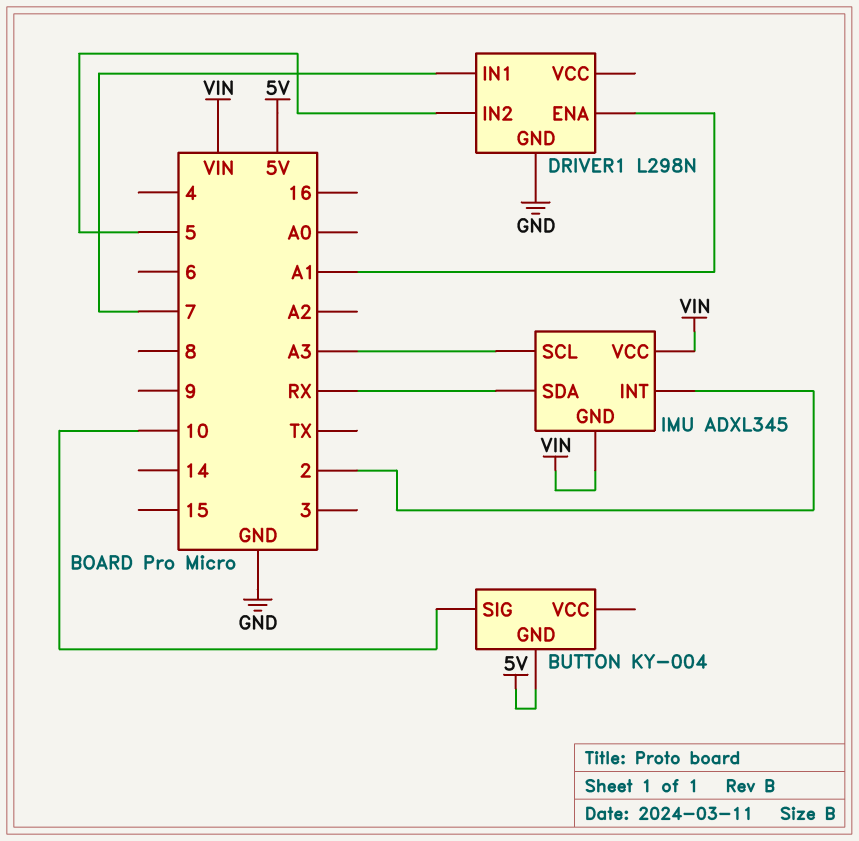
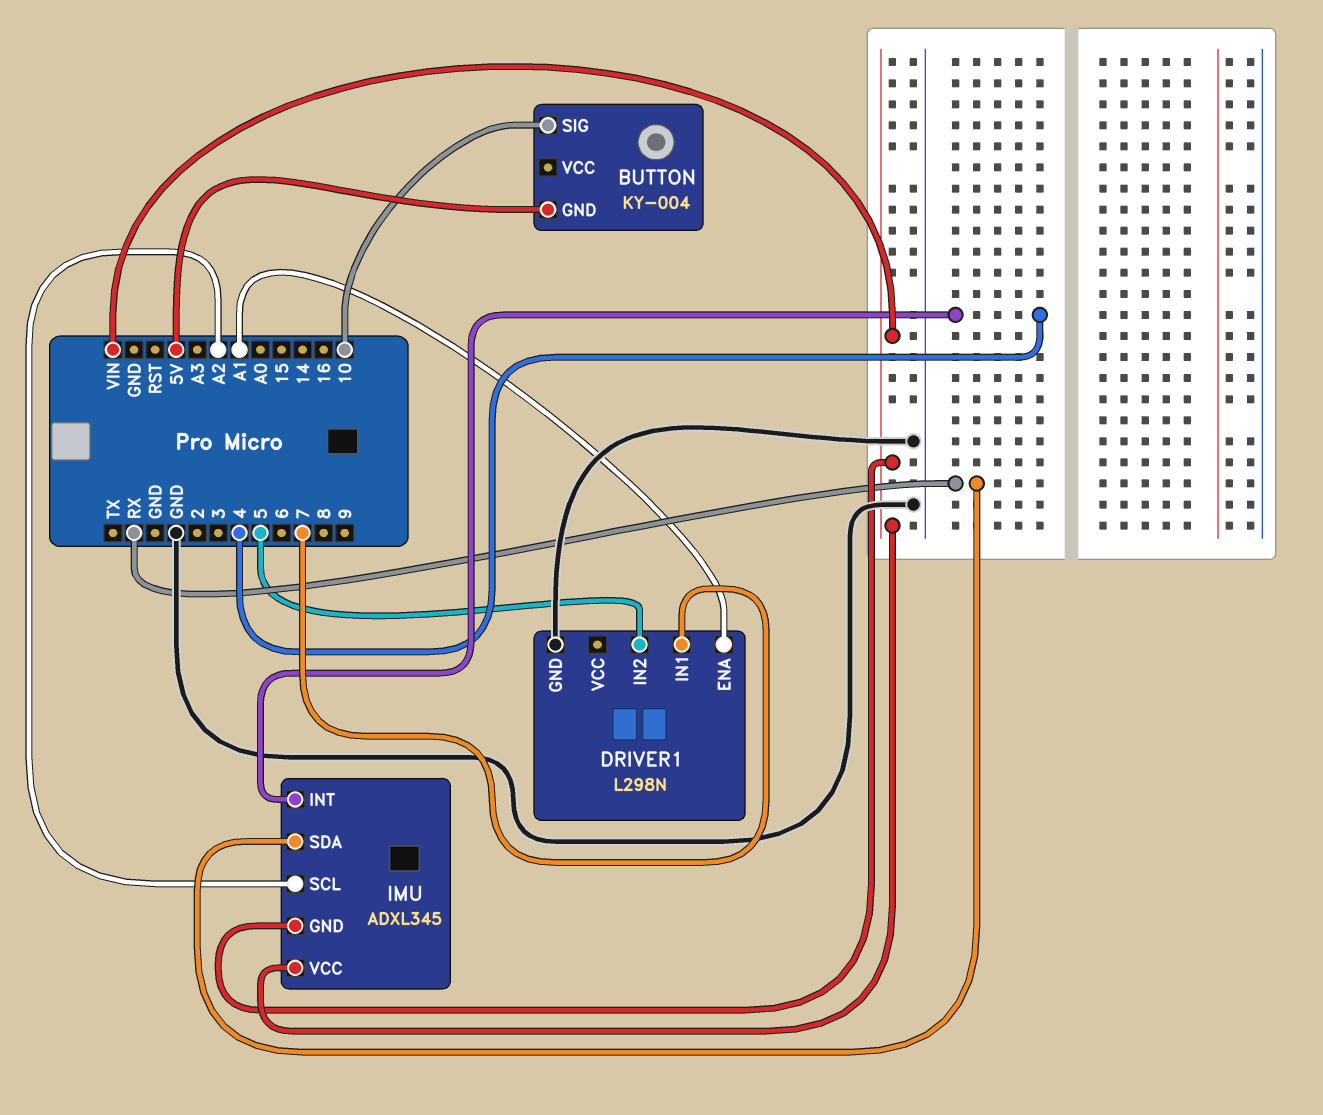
IMU pin INT: 2 -> 4
IMU pin SCL: A3 -> A2

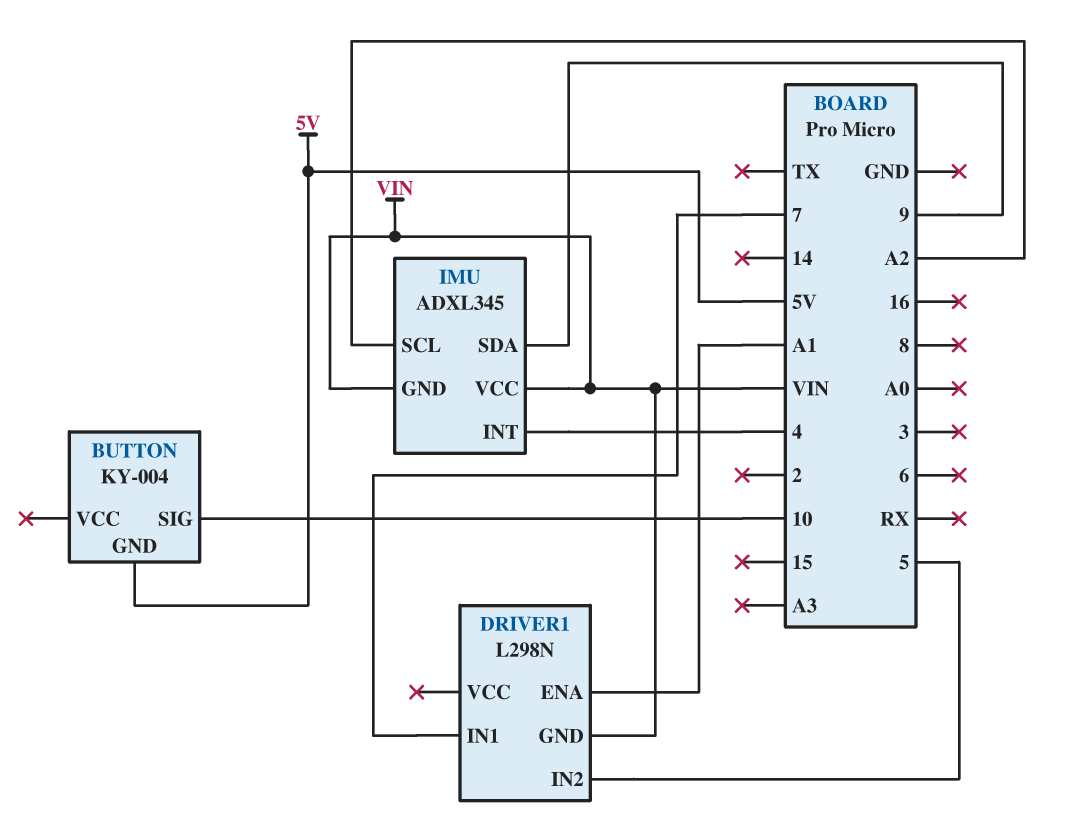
DRIVER1 pin GND: GND -> VIN
IMU pin SDA: RX -> 9

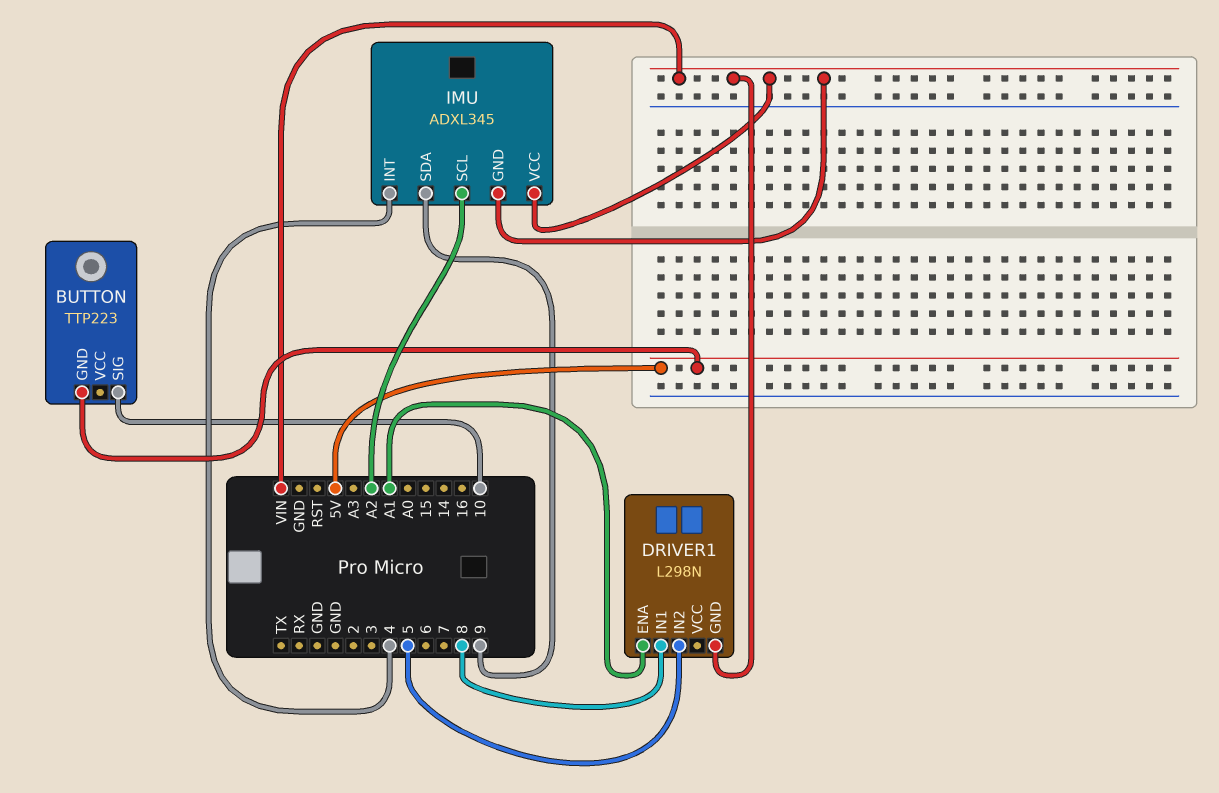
BUTTON: KY-004 -> TTP223
DRIVER1 pin IN1: 7 -> 8

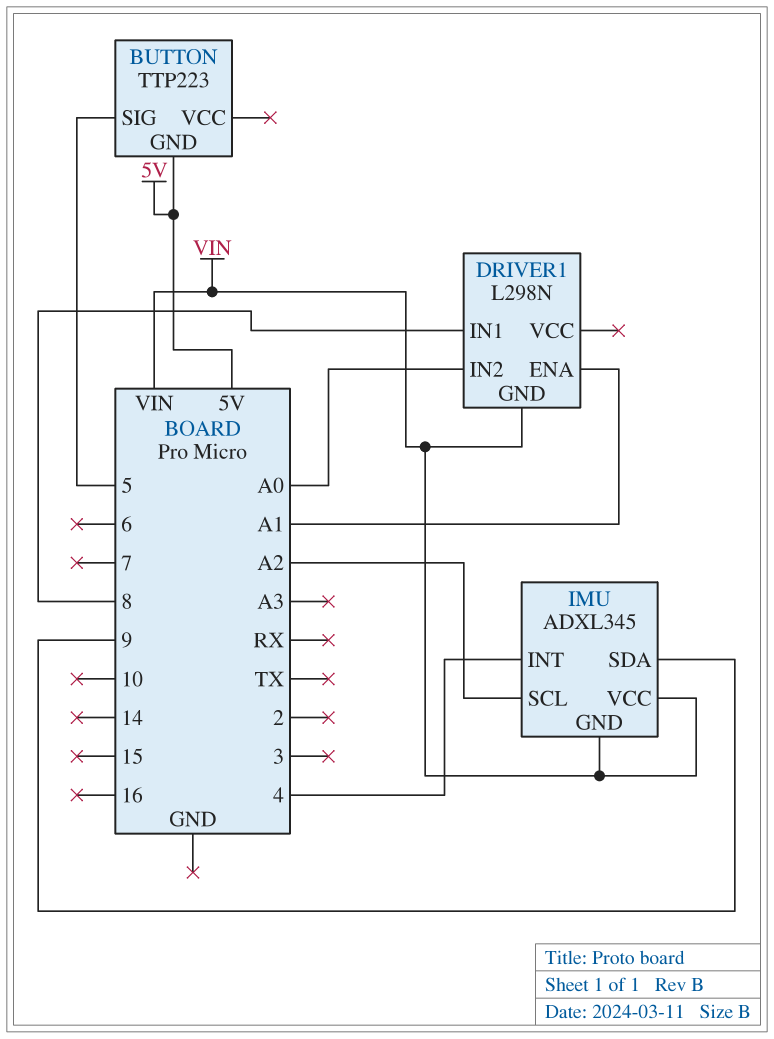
BUTTON pin SIG: 10 -> 5
DRIVER1 pin IN2: 5 -> A0

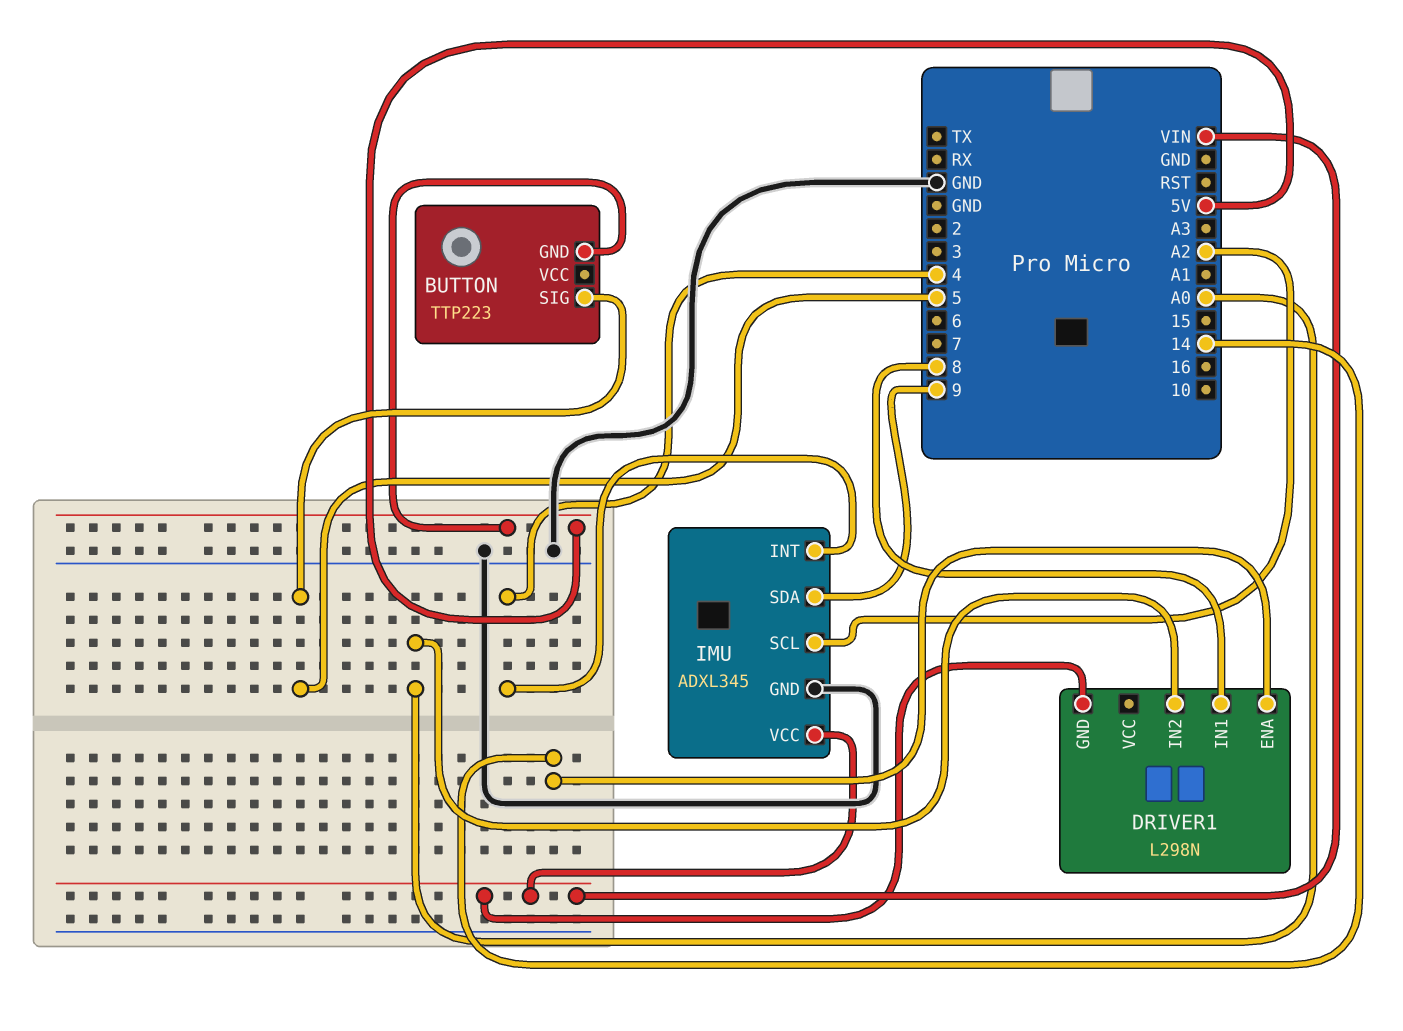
DRIVER1 pin ENA: A1 -> 14
IMU pin GND: VIN -> GND

